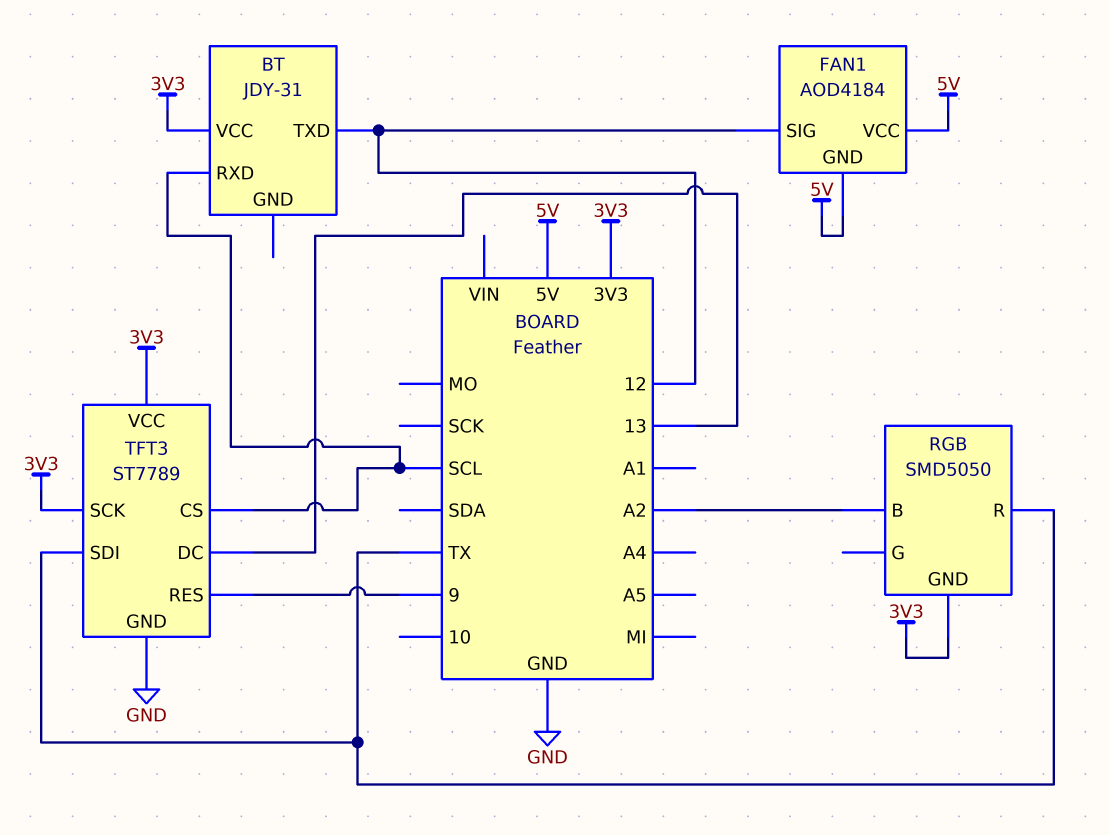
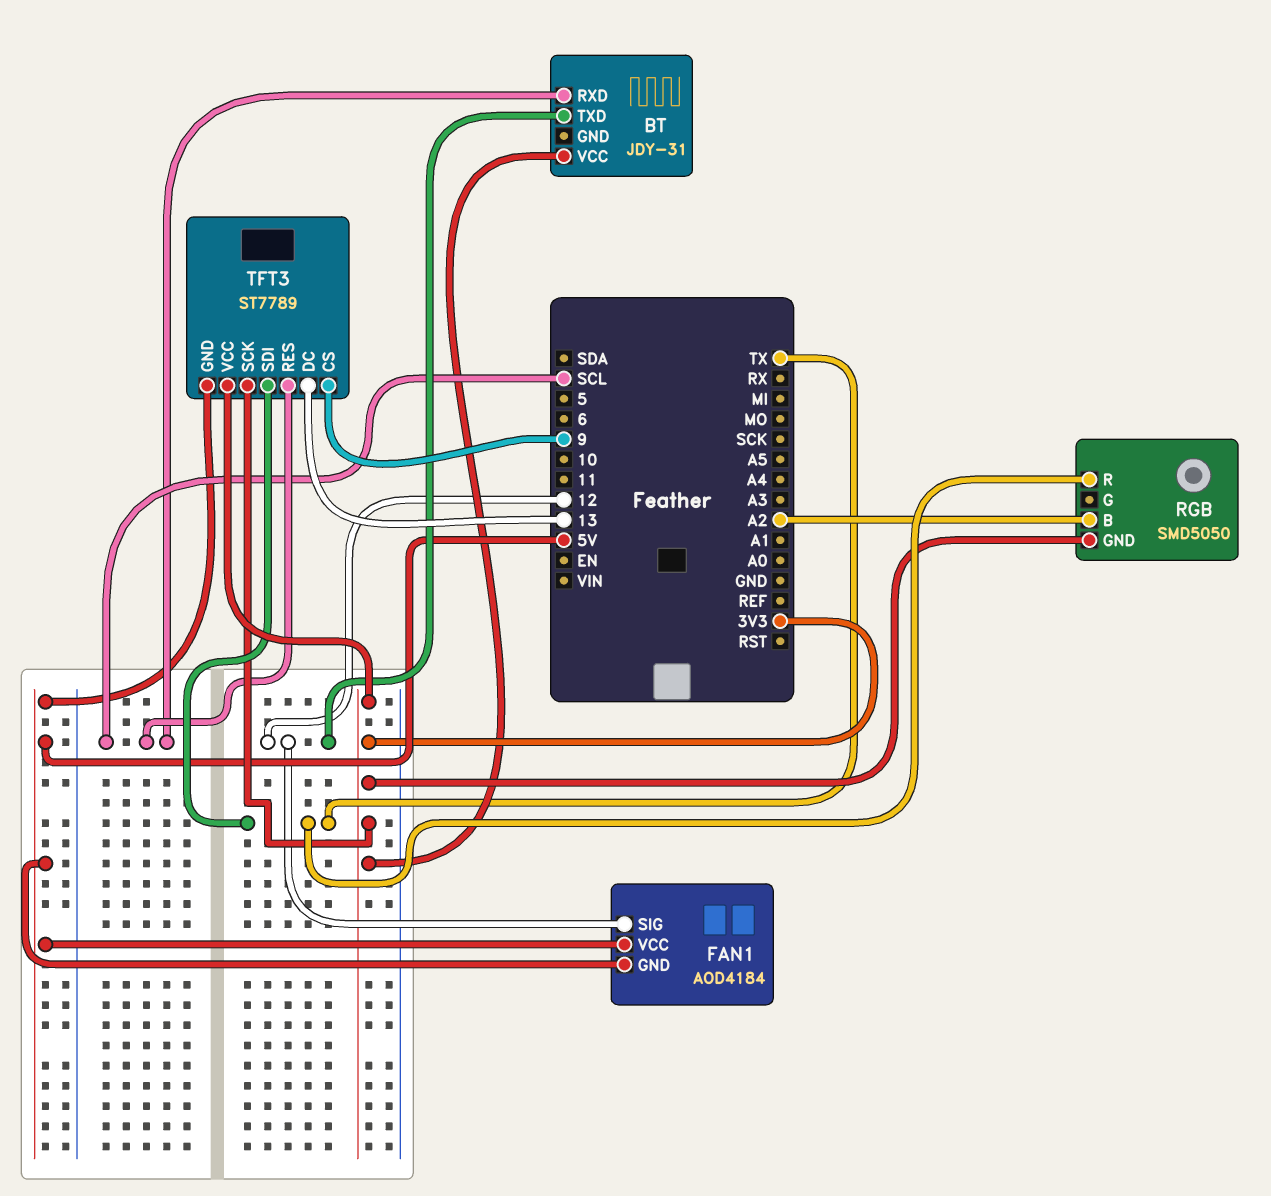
TFT3 pin CS: SCL -> 9
TFT3 pin GND: GND -> 5V
TFT3 pin RES: 9 -> SCL

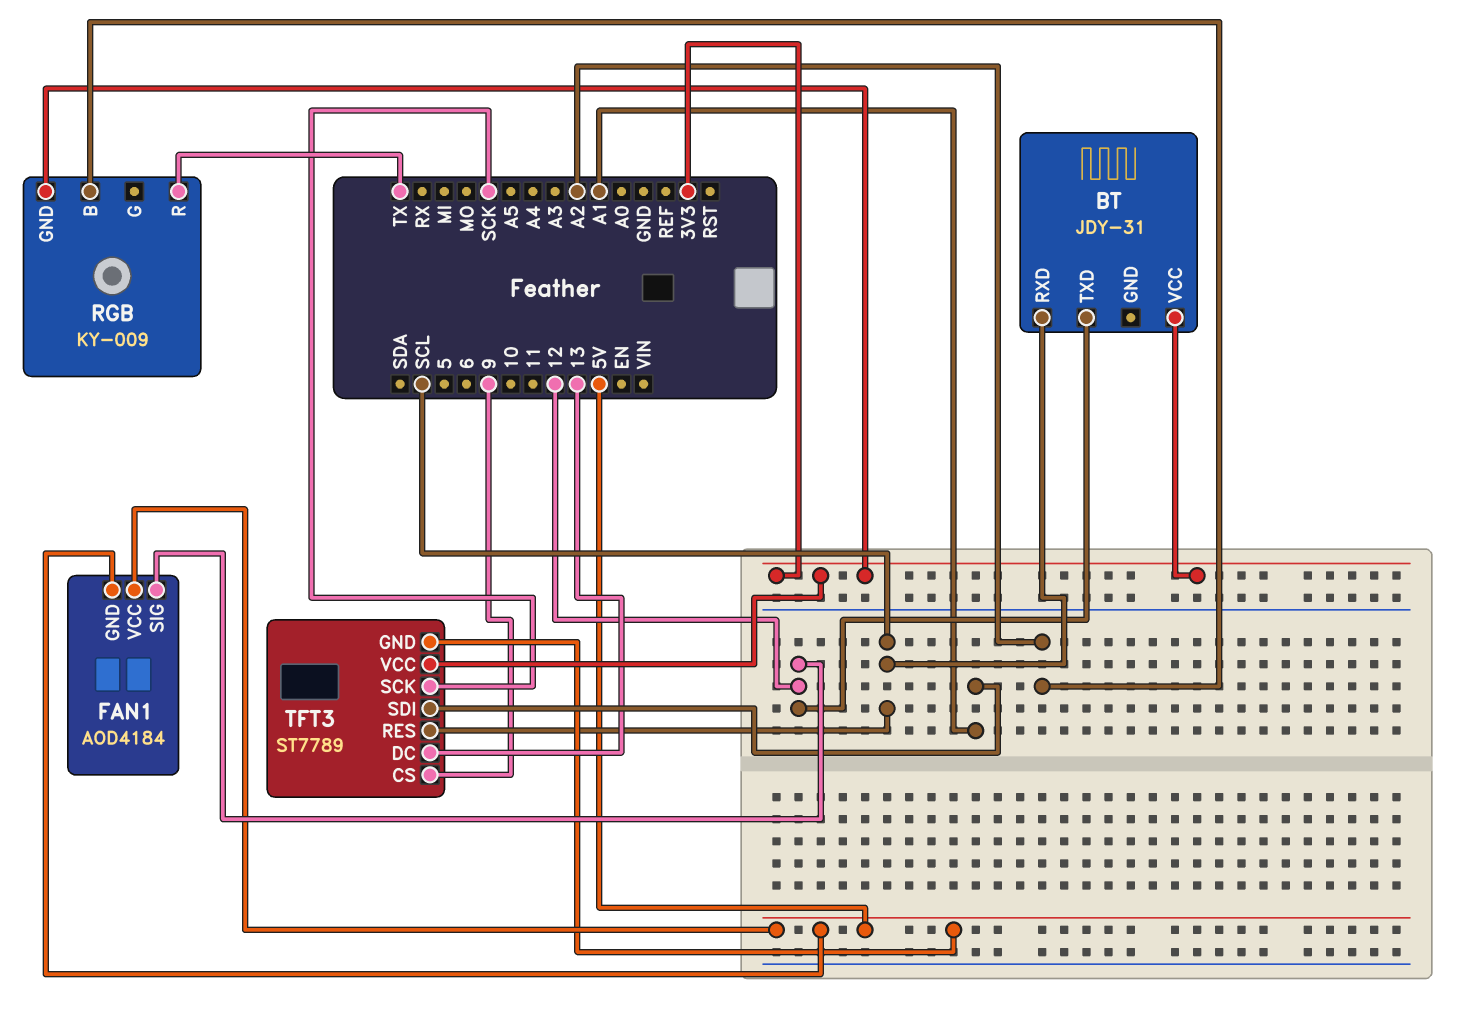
RGB: SMD5050 -> KY-009
TFT3 pin SCK: 3V3 -> SCK
TFT3 pin SDI: TX -> A1

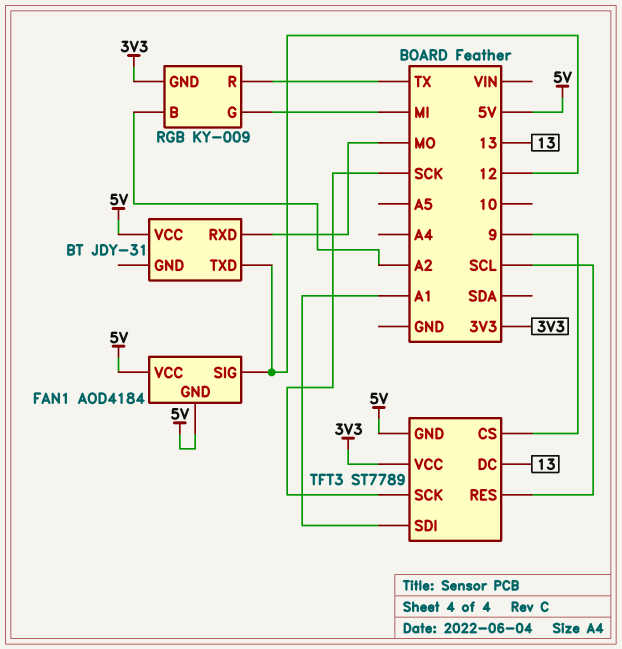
BT pin RXD: SCL -> MO
BT pin VCC: 3V3 -> 5V
RGB pin G: none -> MI

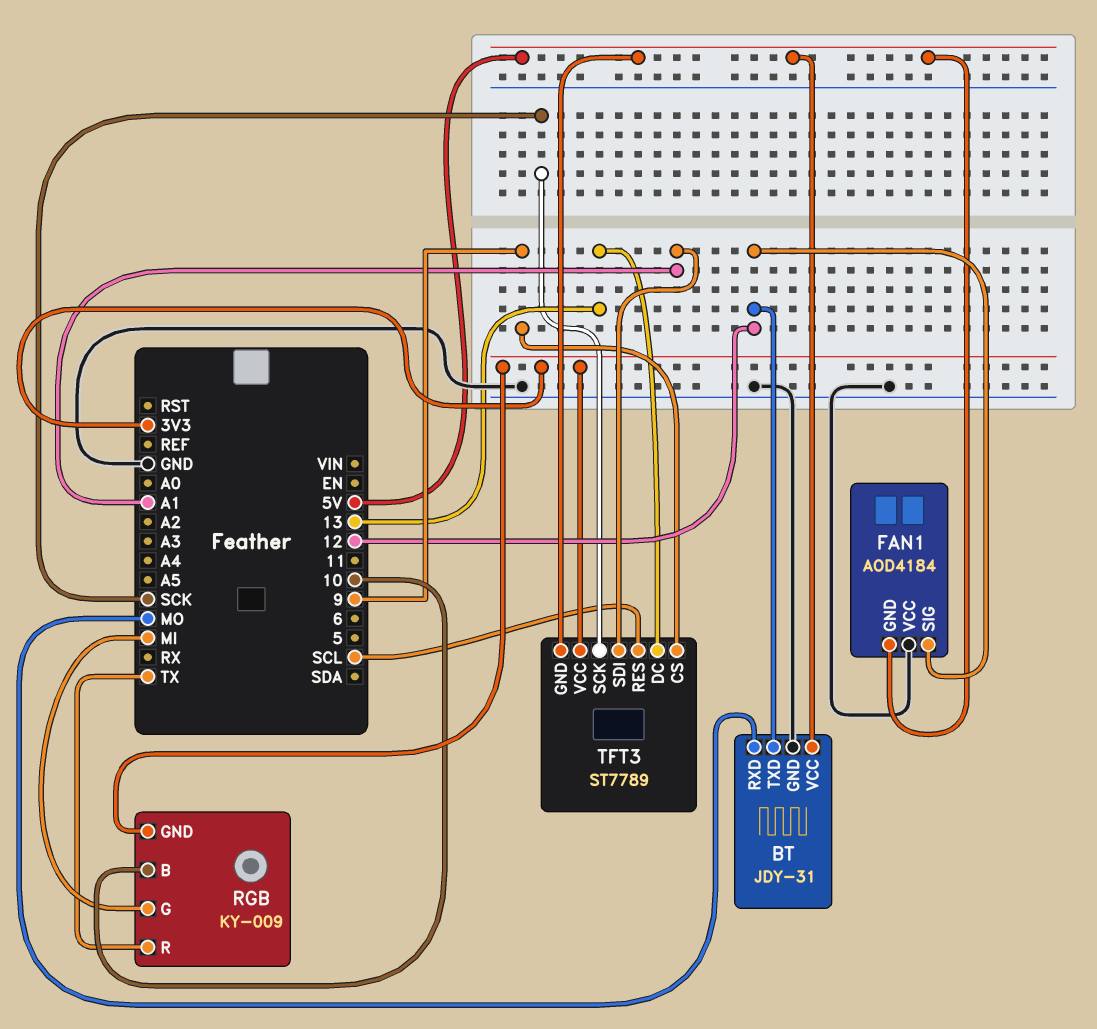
BT pin GND: none -> GND
FAN1 pin VCC: 5V -> GND
RGB pin B: A2 -> 10

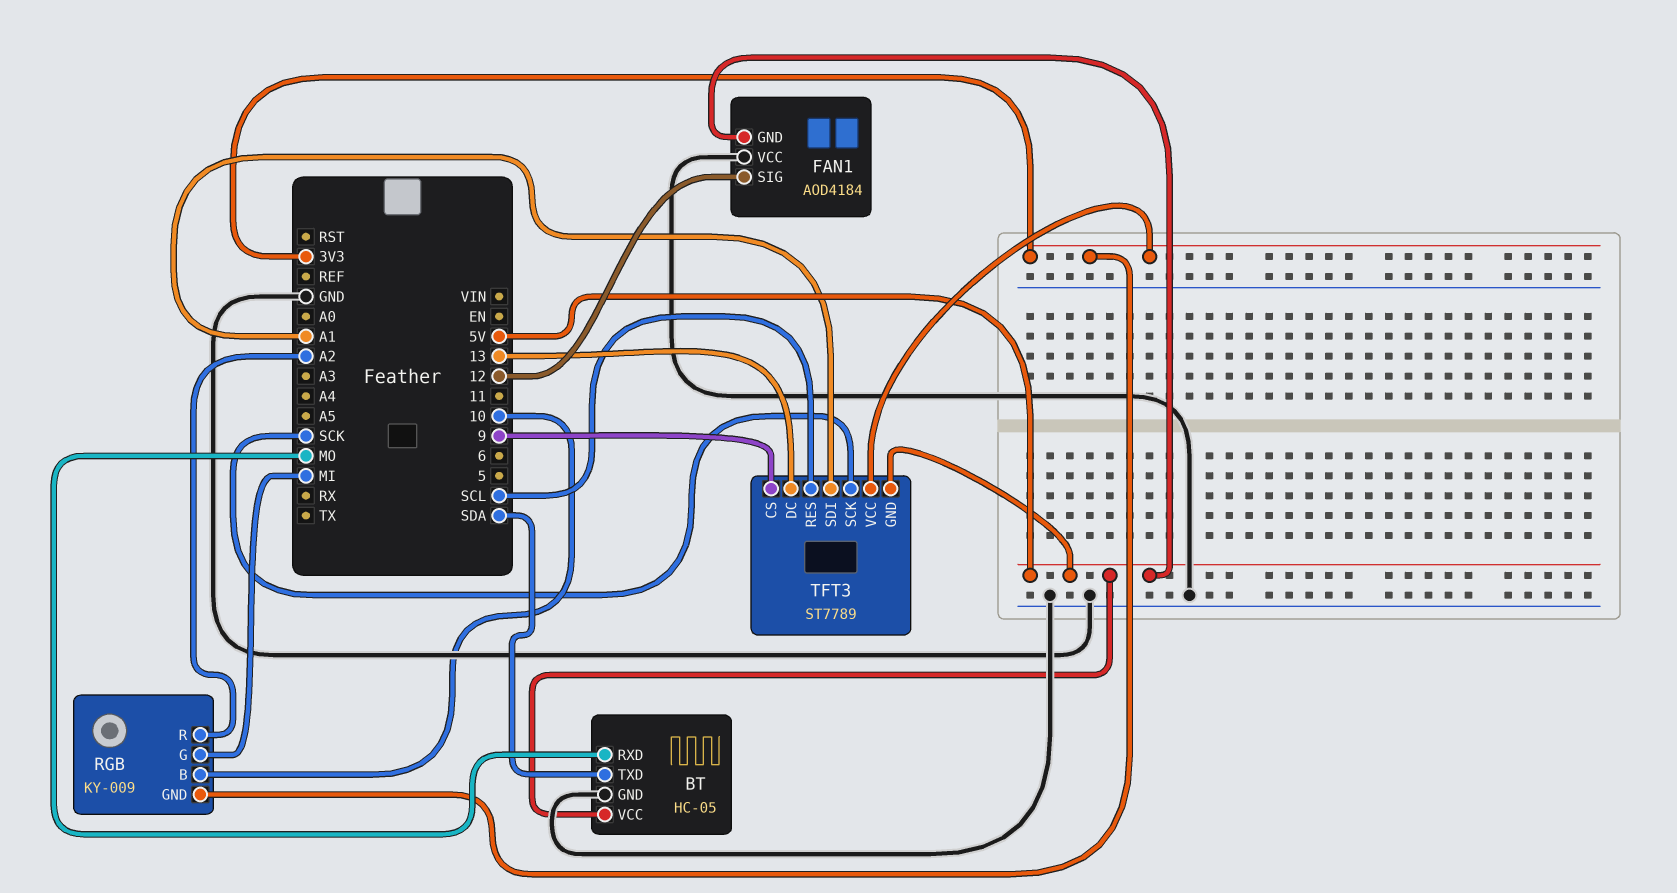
BT: JDY-31 -> HC-05
BT pin TXD: 12 -> SDA
RGB pin R: TX -> A2

